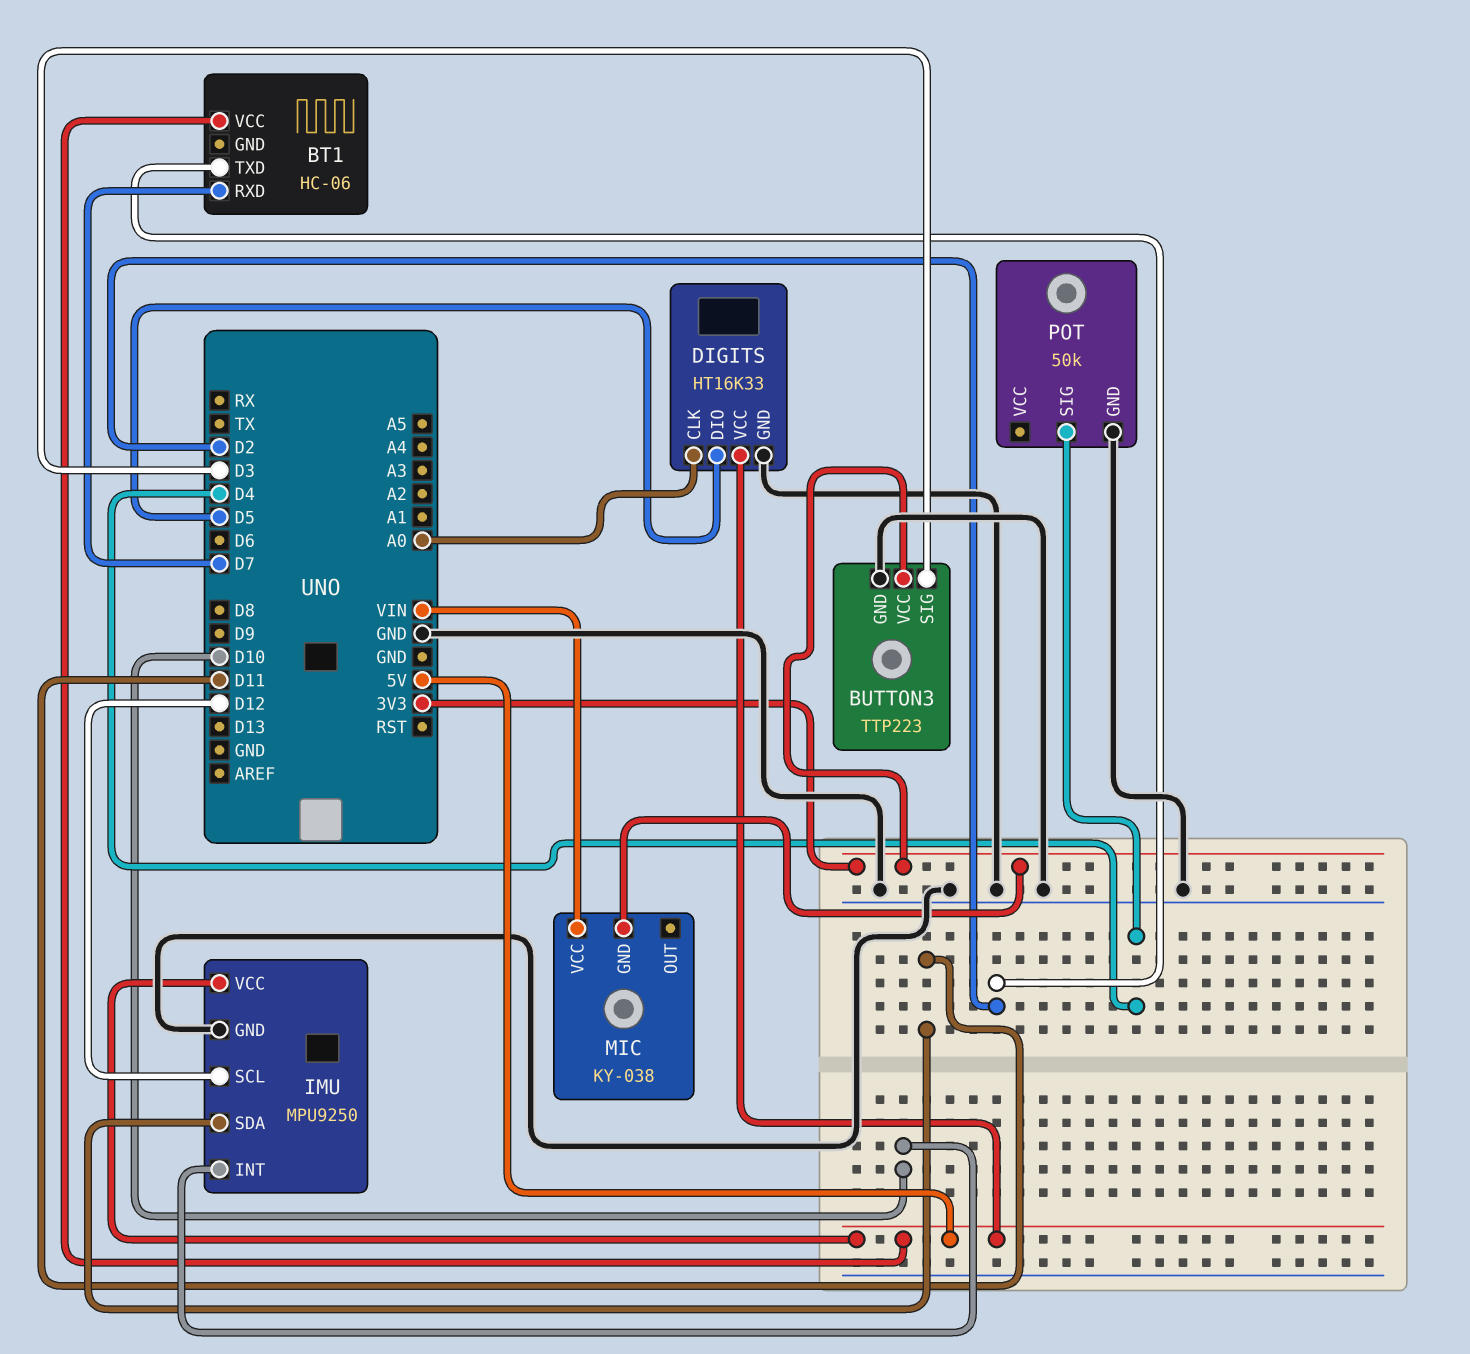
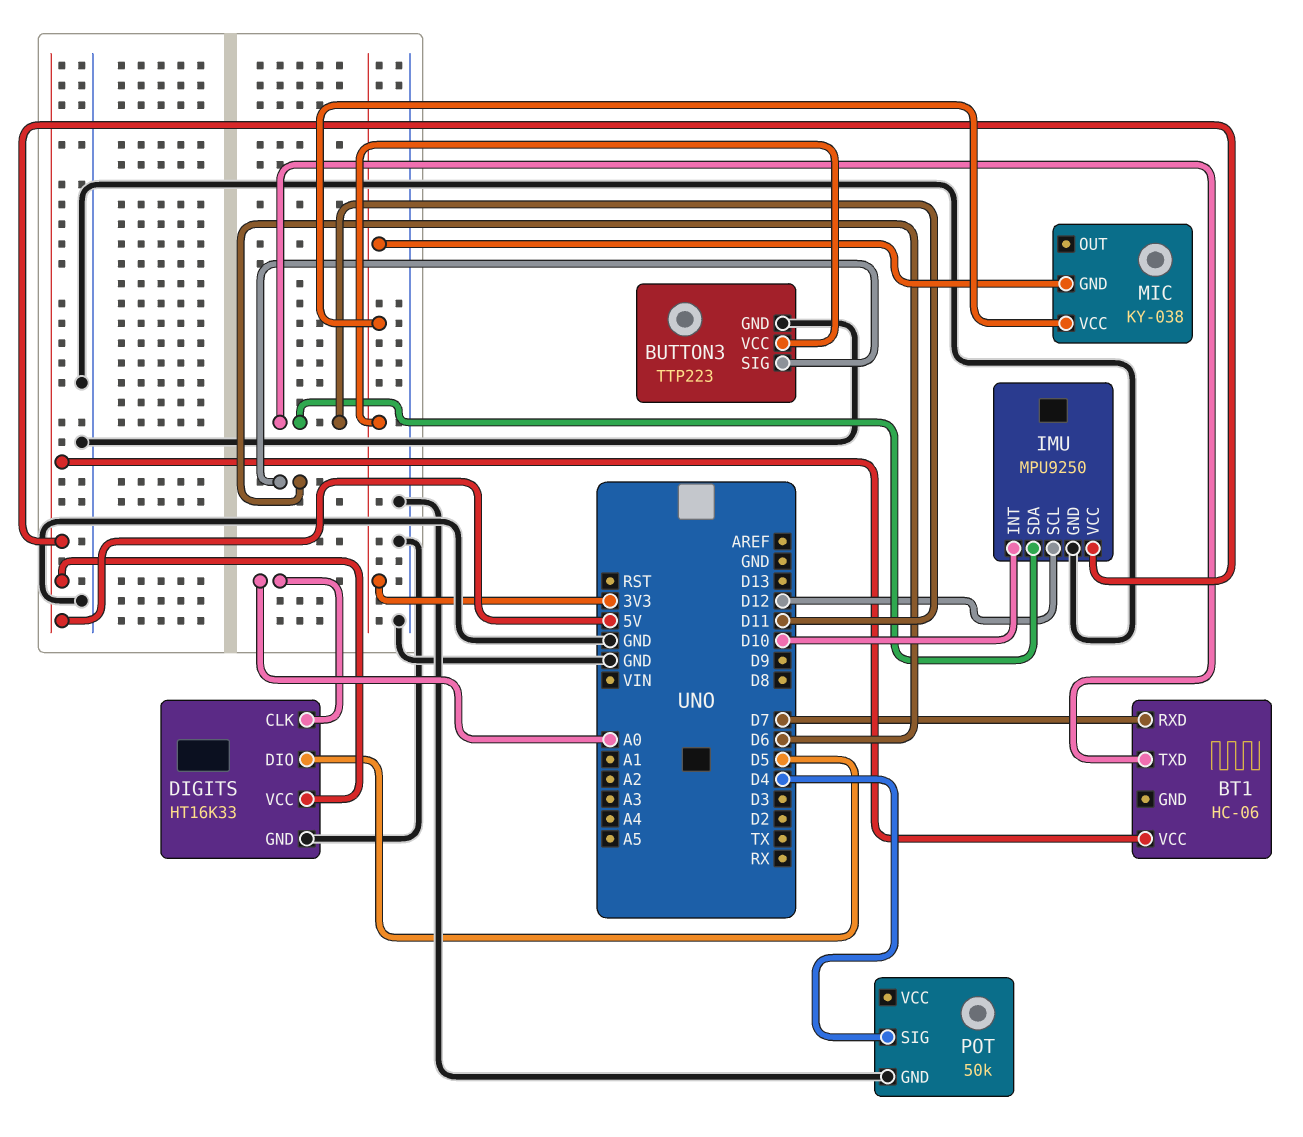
BT1 pin TXD: D2 -> D11
BUTTON3 pin SIG: D3 -> D6
MIC pin VCC: VIN -> 3V3

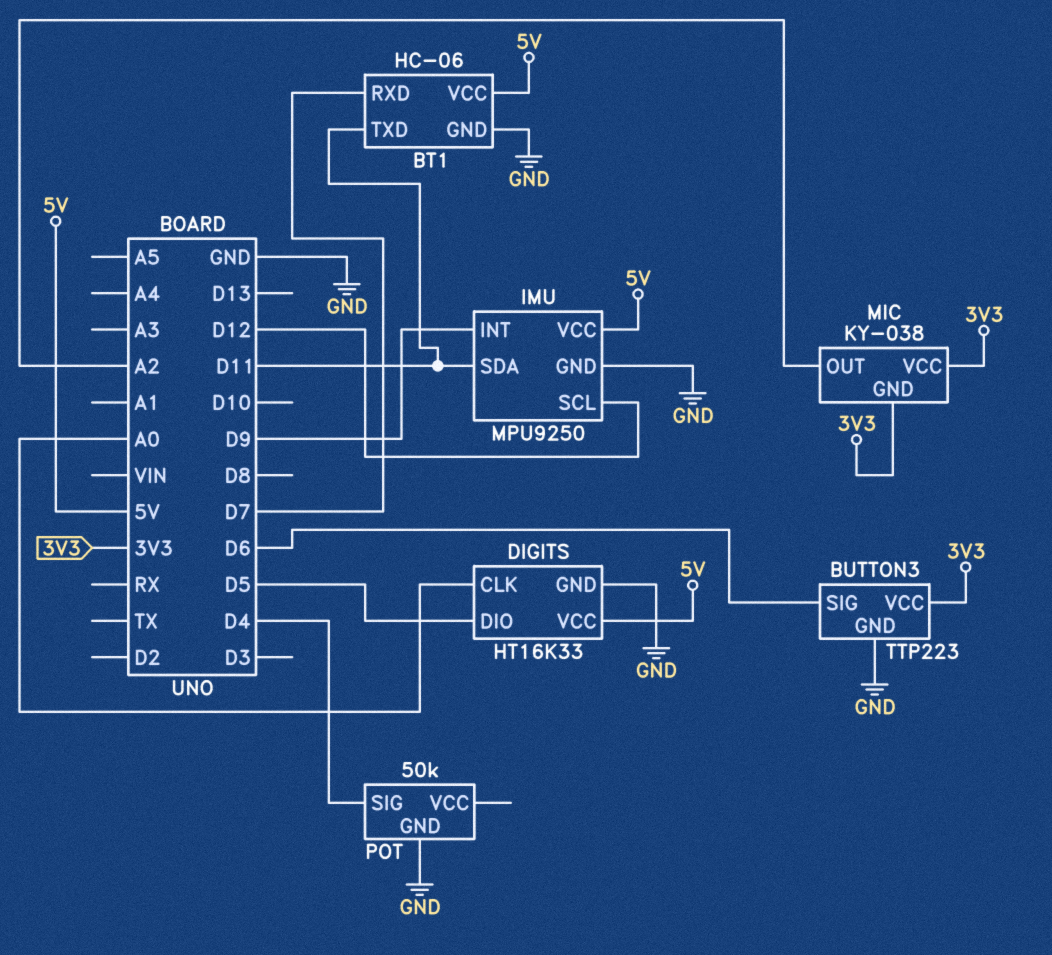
BT1 pin GND: none -> GND
IMU pin INT: D10 -> D9
MIC pin OUT: none -> A2

